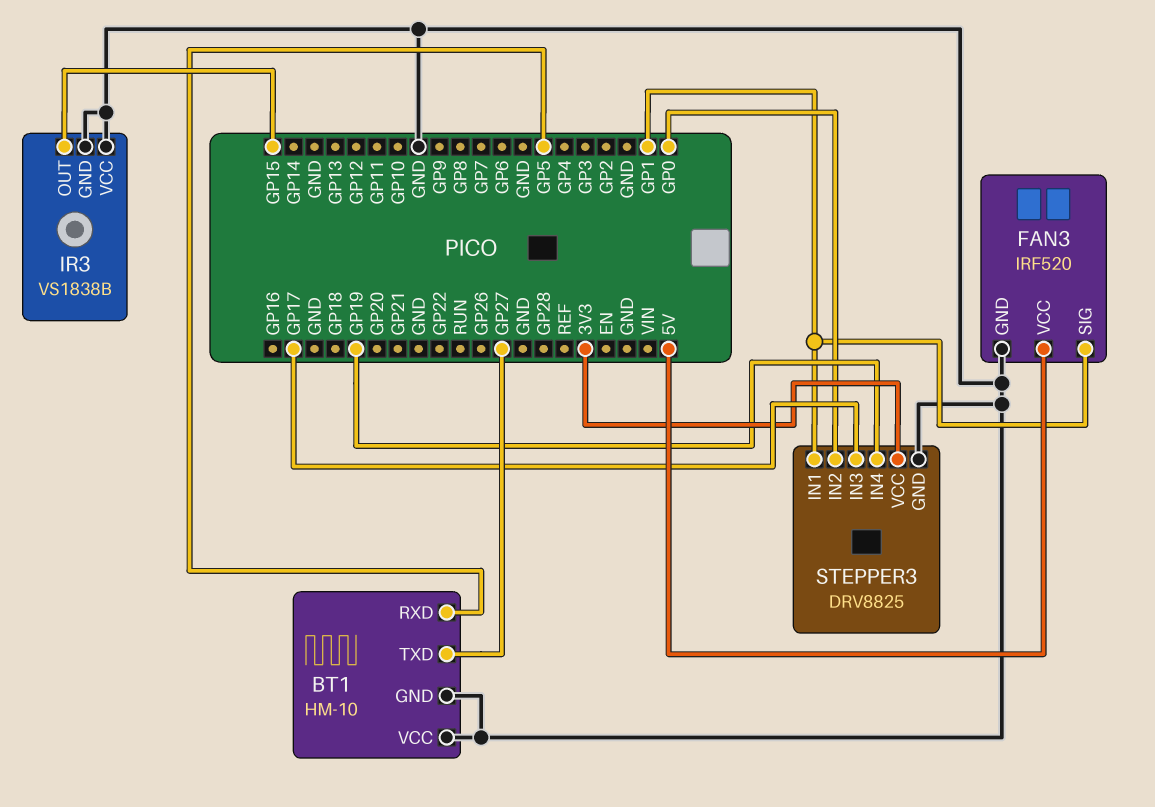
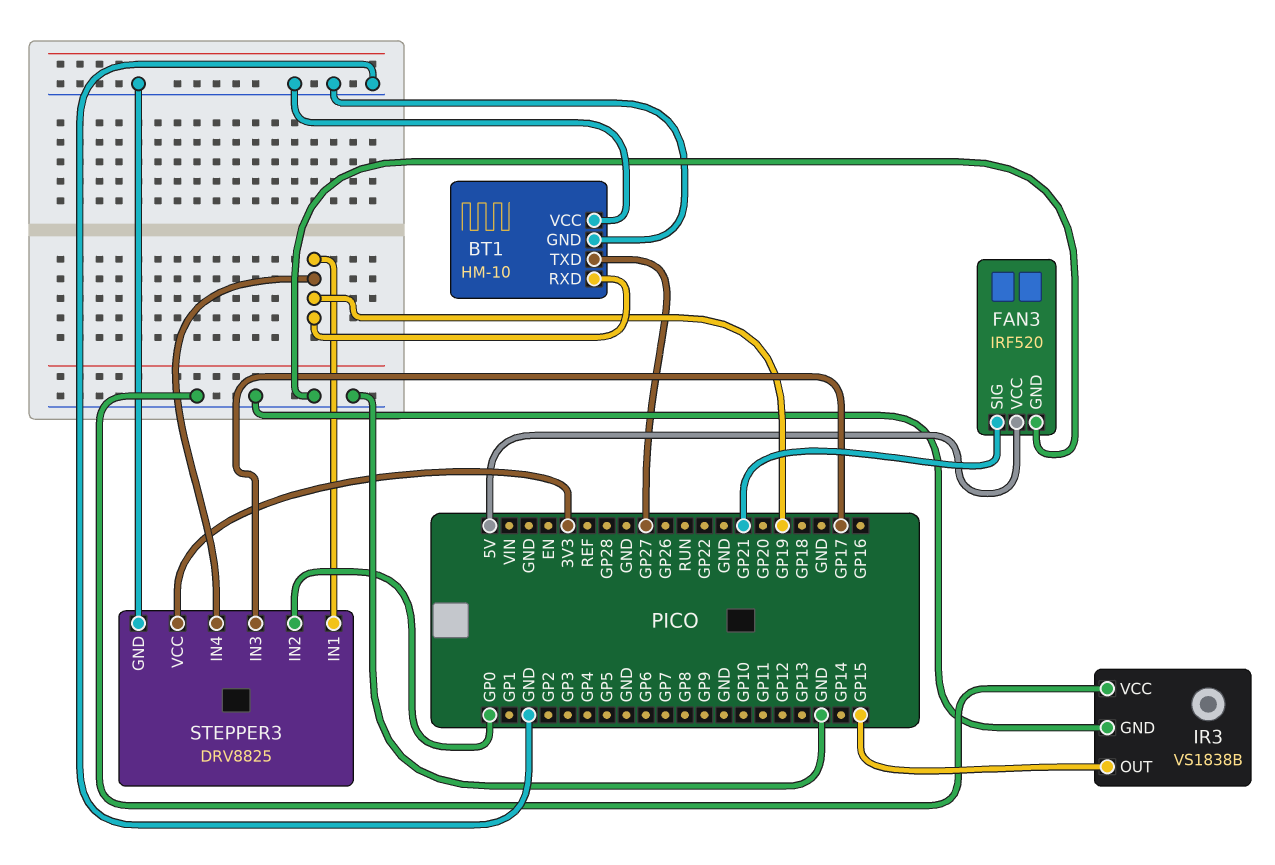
BT1 pin RXD: GP5 -> GP19
FAN3 pin SIG: GP1 -> GP21
STEPPER3 pin IN1: GP1 -> GP19

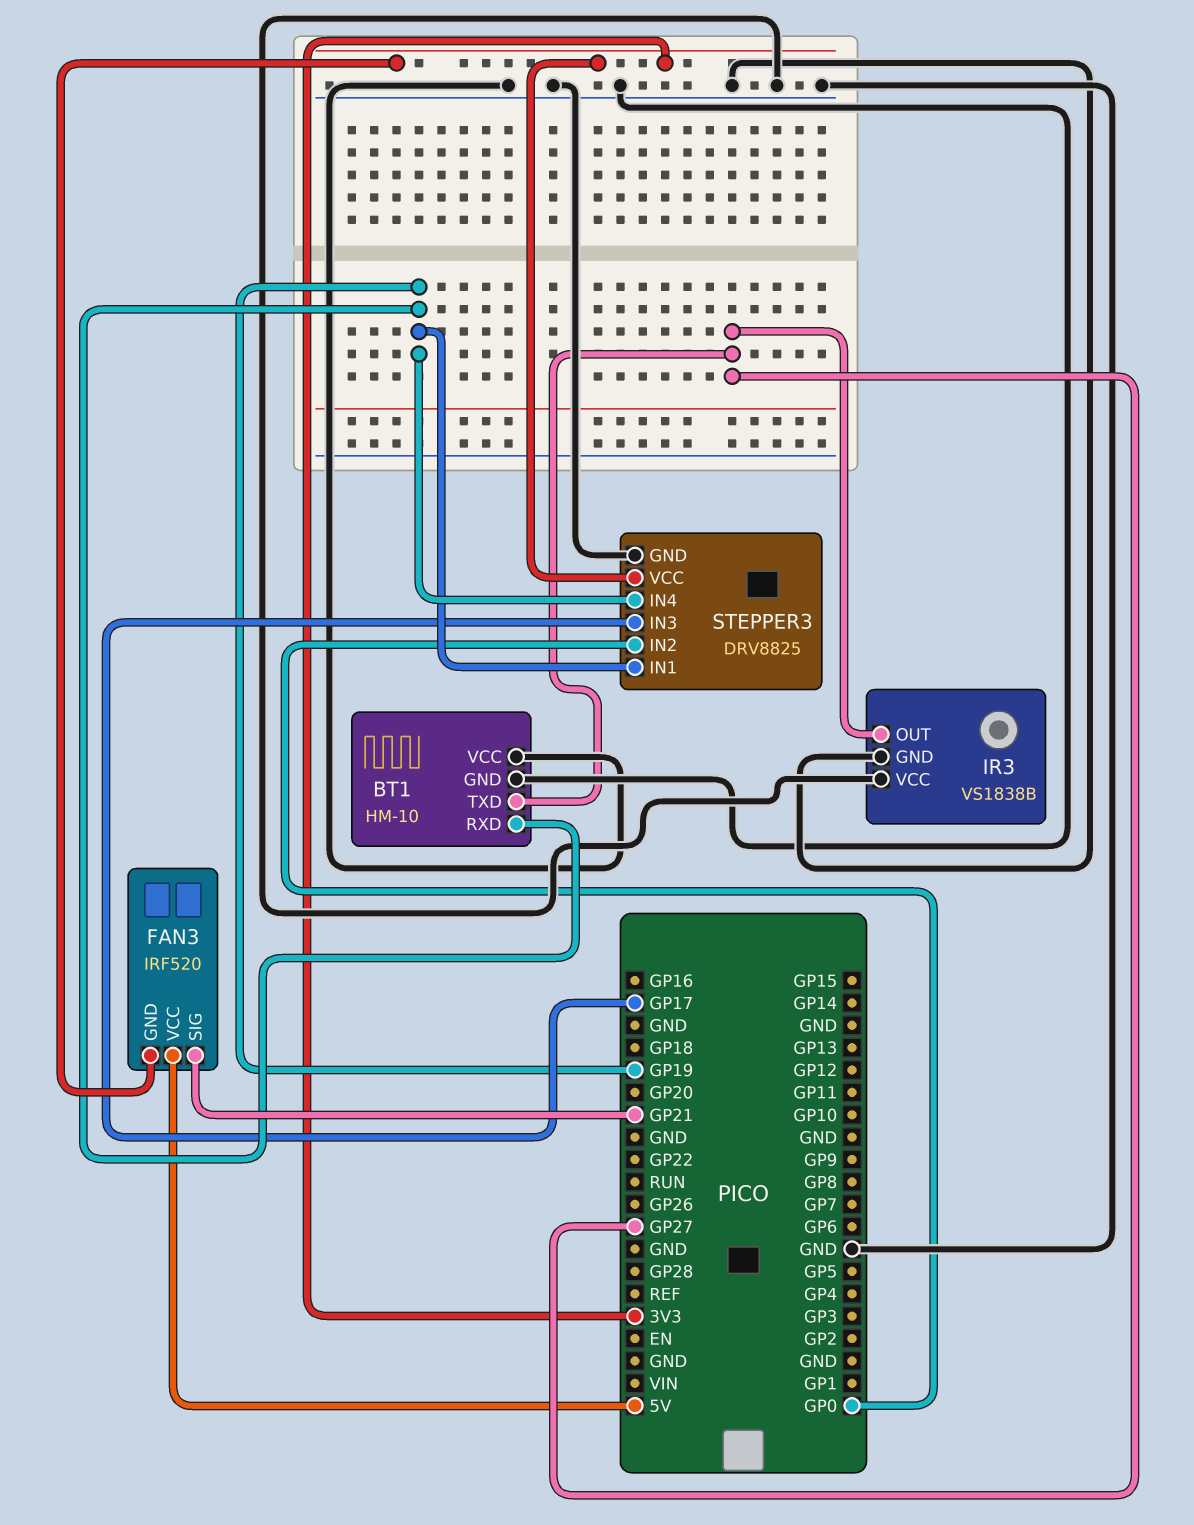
FAN3 pin GND: GND -> 3V3
IR3 pin OUT: GP15 -> GP27

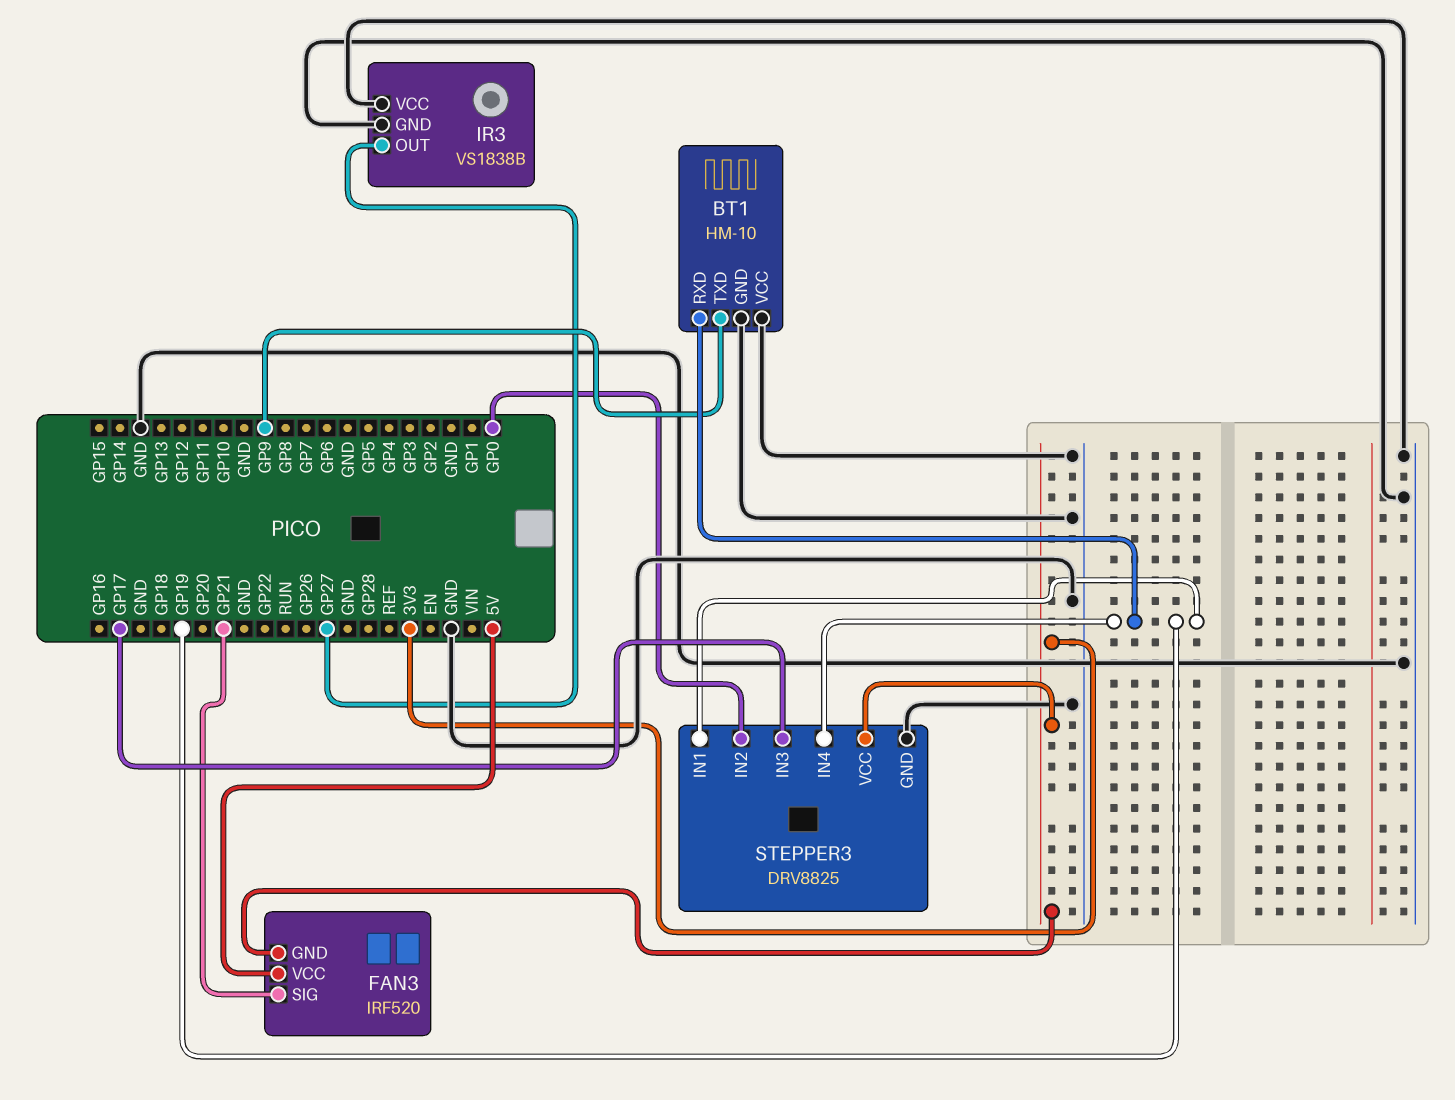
BT1 pin TXD: GP27 -> GP9

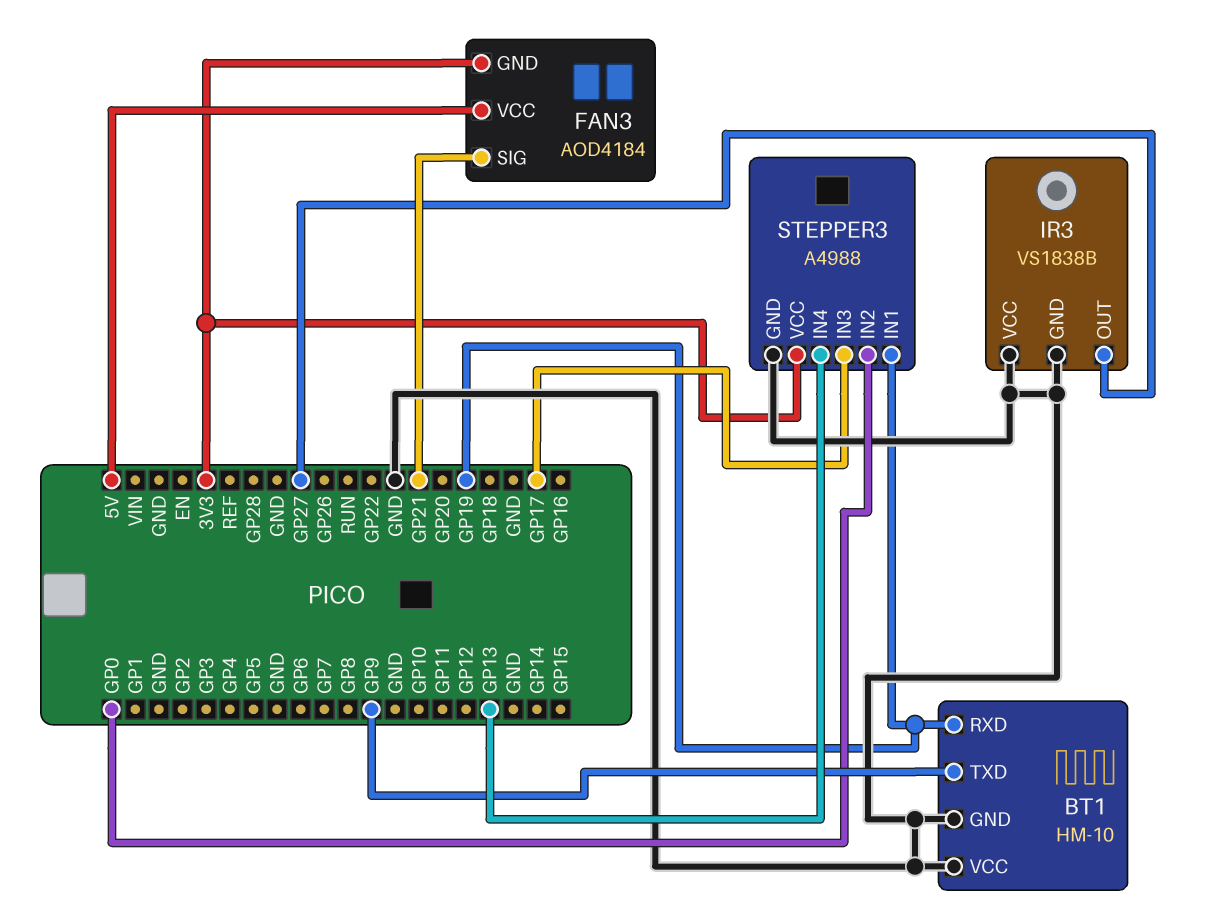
FAN3: IRF520 -> AOD4184
STEPPER3: DRV8825 -> A4988
STEPPER3 pin IN4: GP19 -> GP13

